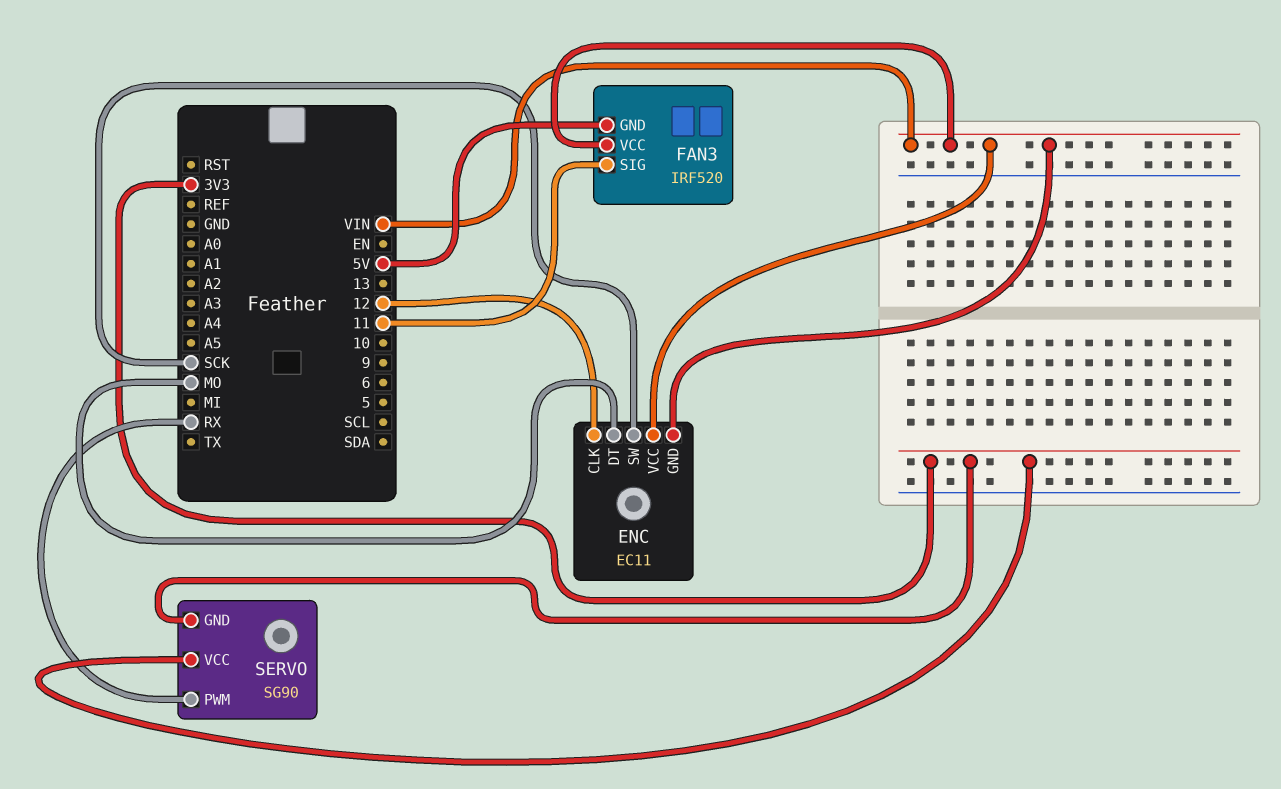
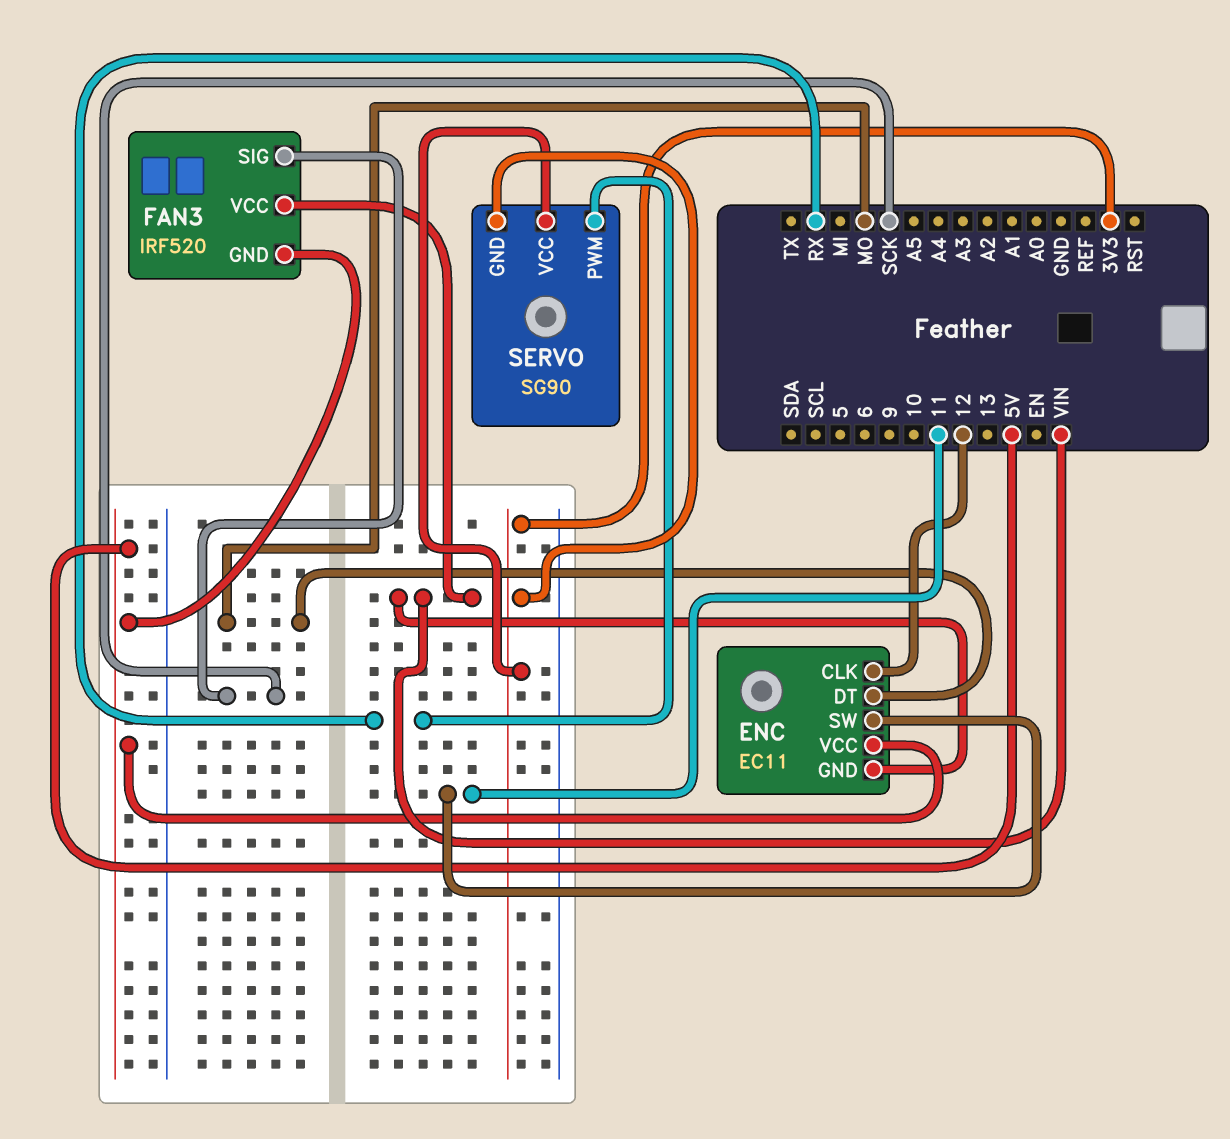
ENC pin SW: SCK -> 11
ENC pin VCC: VIN -> 5V
FAN3 pin SIG: 11 -> SCK

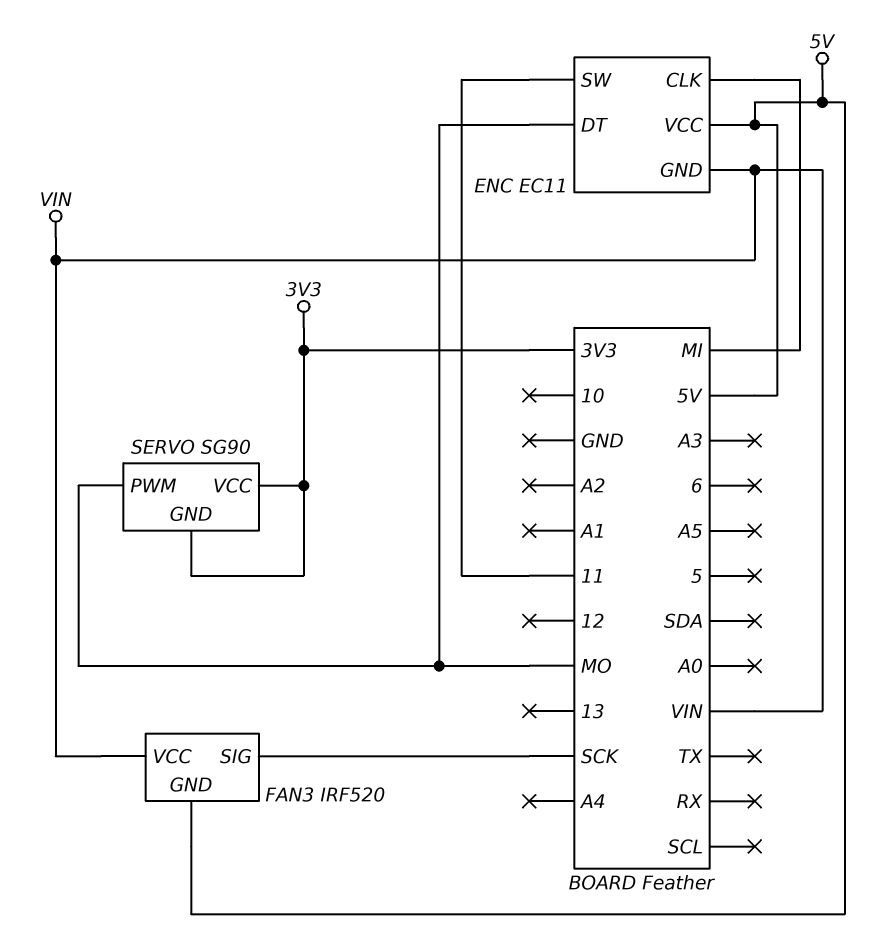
ENC pin CLK: 12 -> MI
SERVO pin PWM: RX -> MO

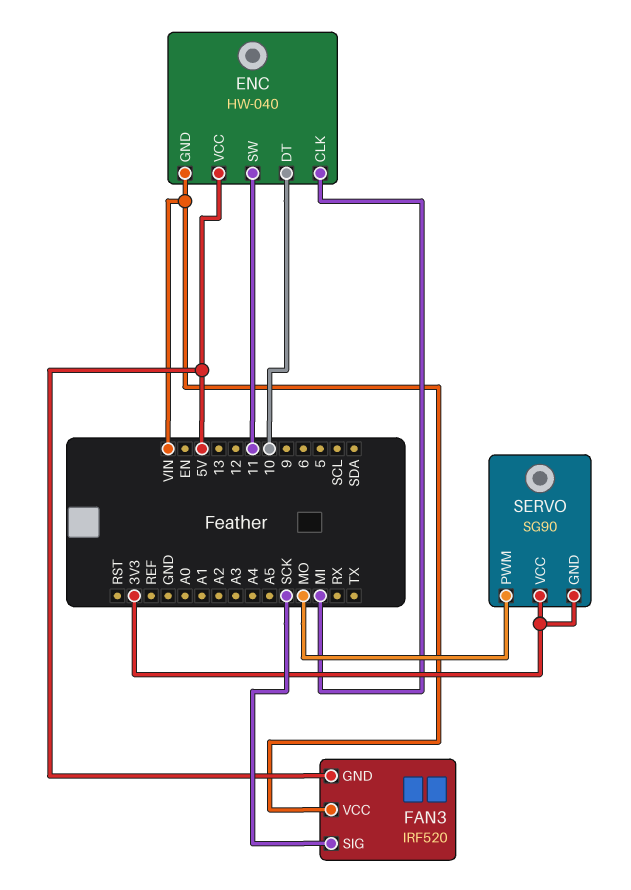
ENC: EC11 -> HW-040
ENC pin DT: MO -> 10

